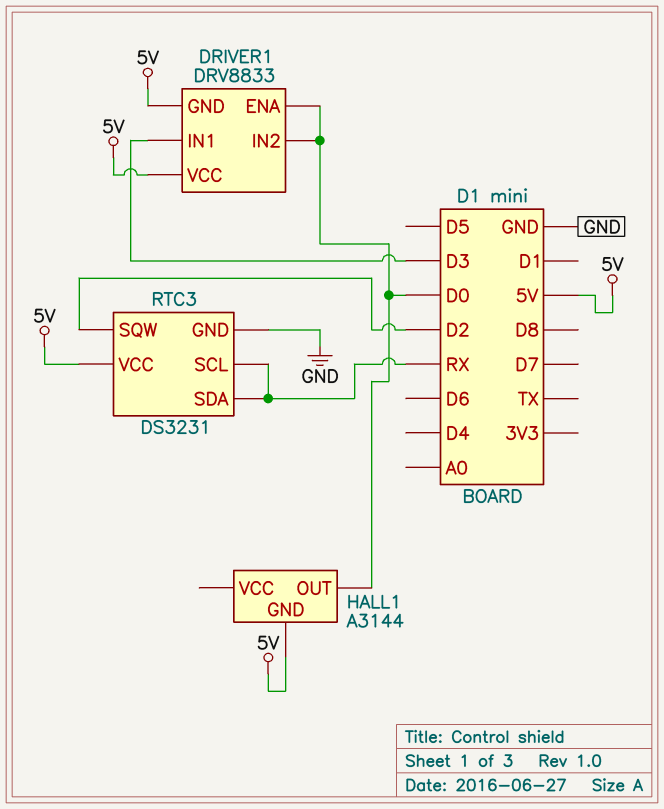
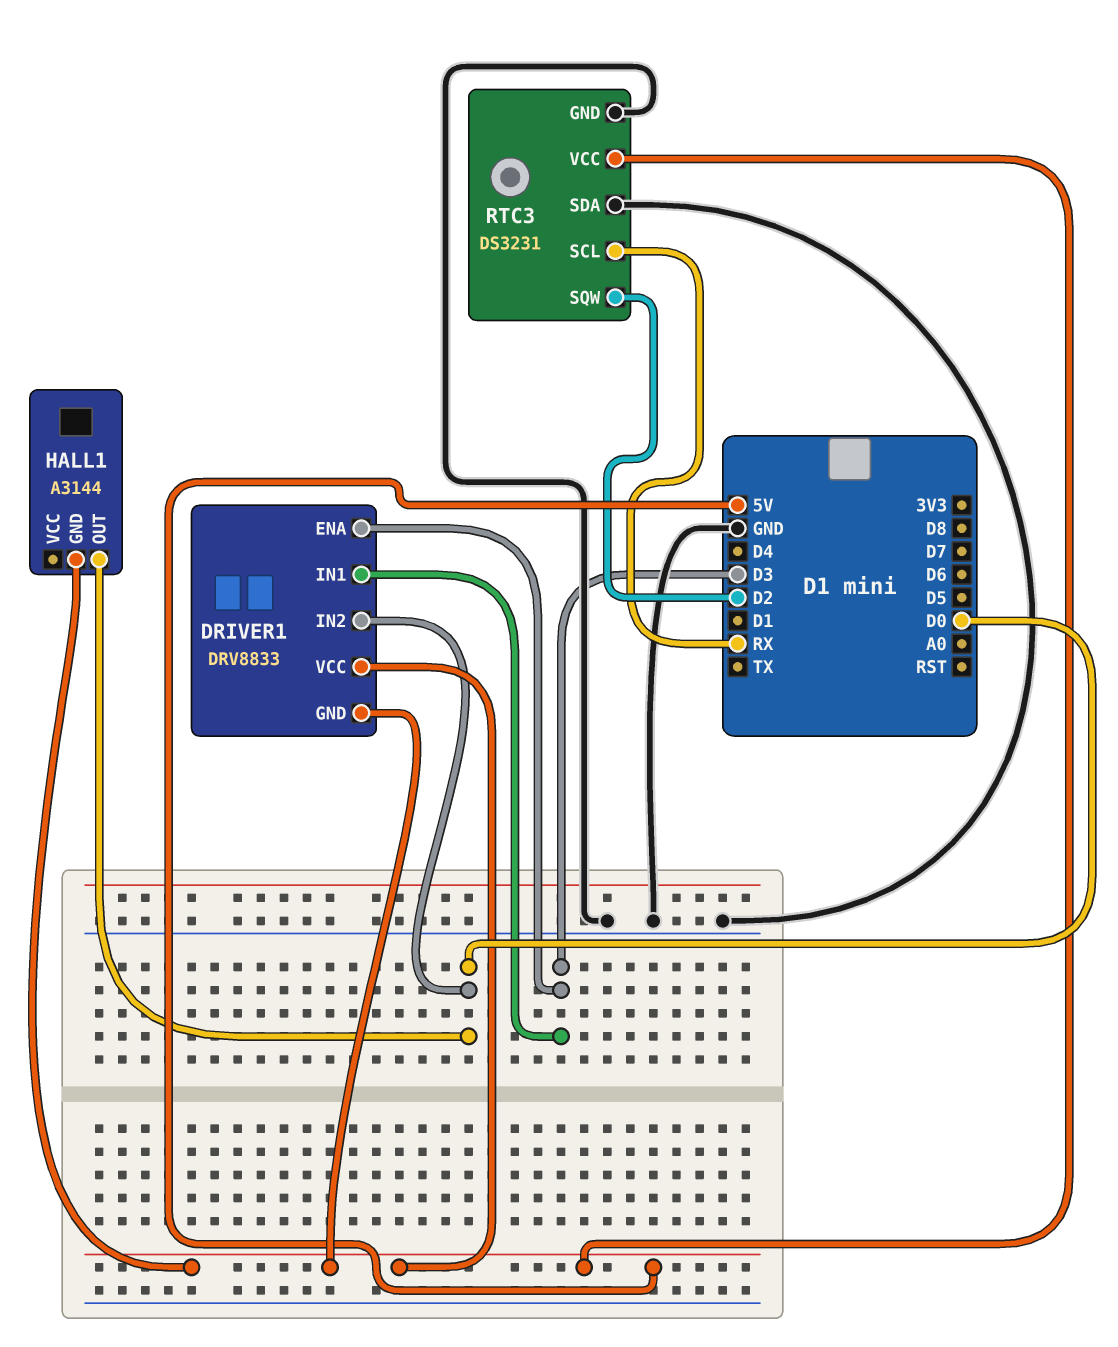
DRIVER1 pin ENA: D0 -> D3
RTC3 pin SDA: RX -> GND

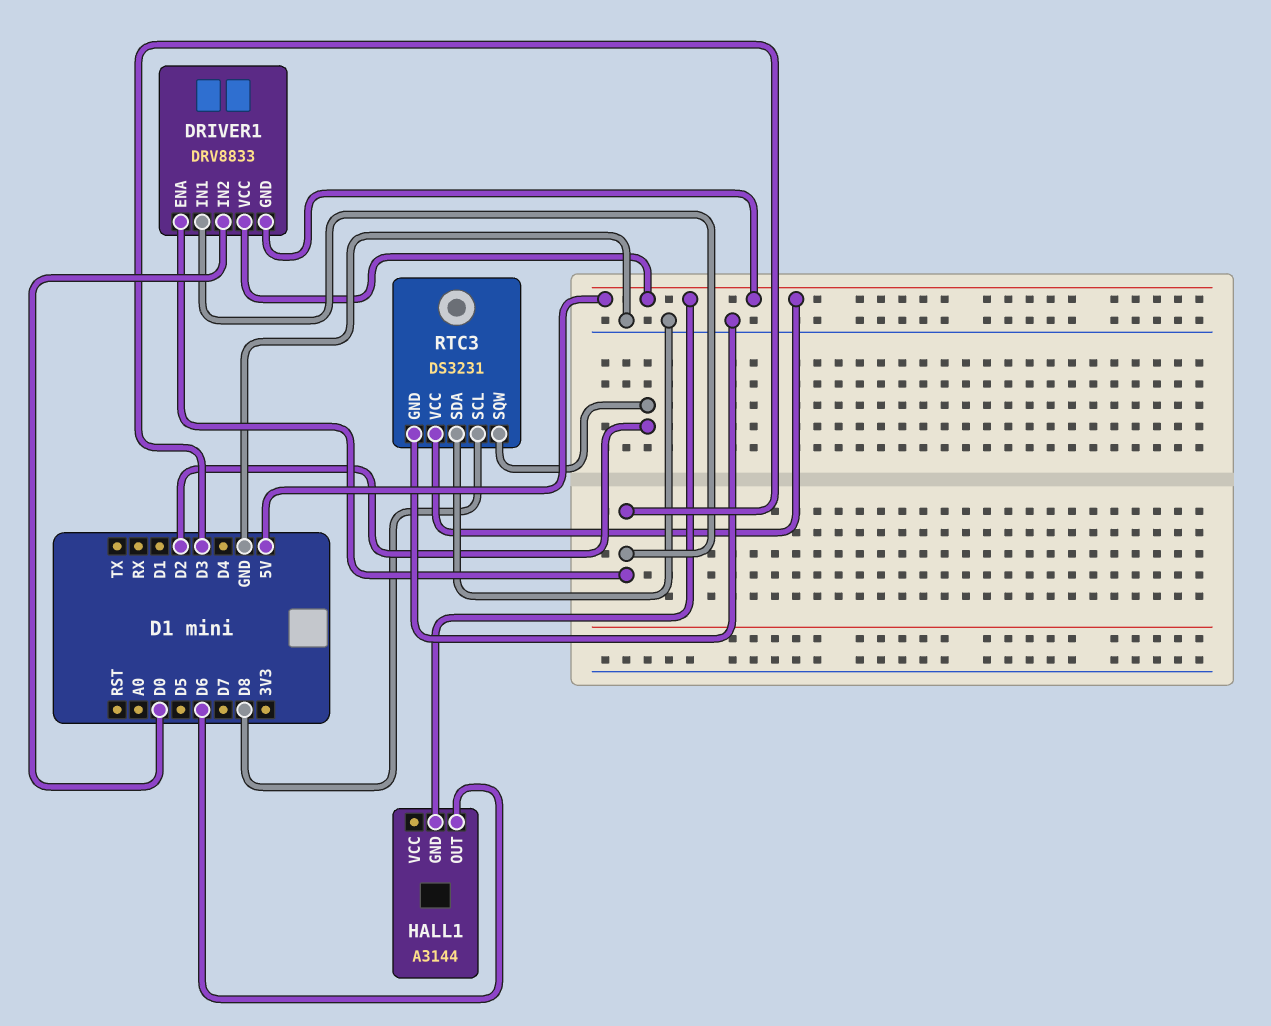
HALL1 pin OUT: D0 -> D6
RTC3 pin SCL: RX -> D8

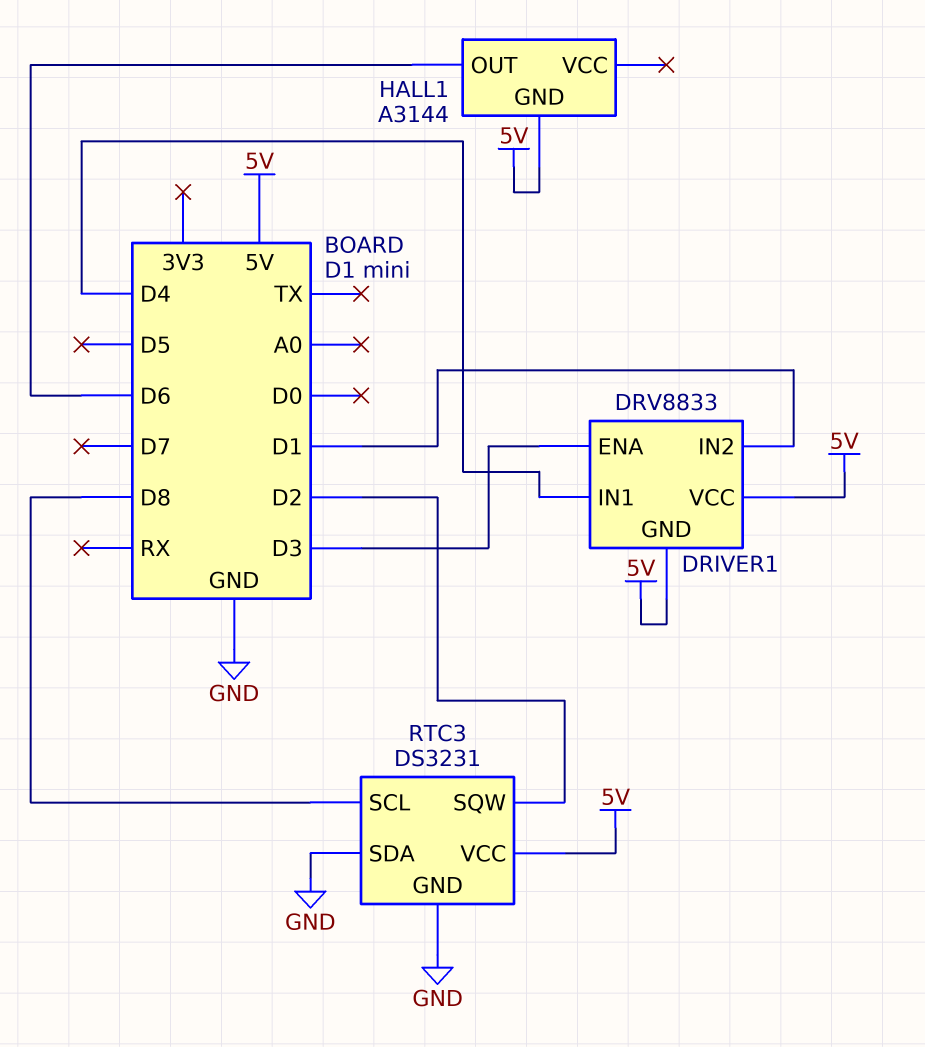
DRIVER1 pin IN1: D3 -> D4
DRIVER1 pin IN2: D0 -> D1

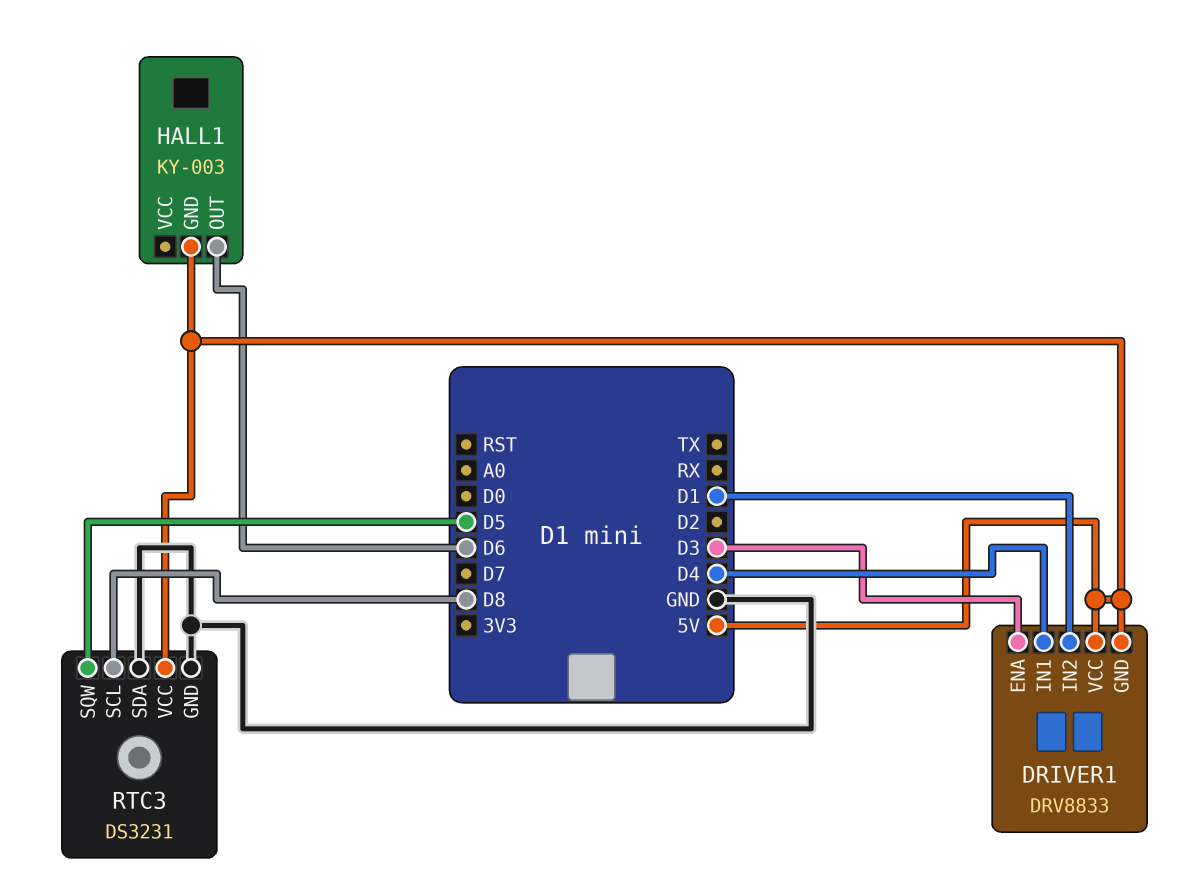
HALL1: A3144 -> KY-003
RTC3 pin SQW: D2 -> D5

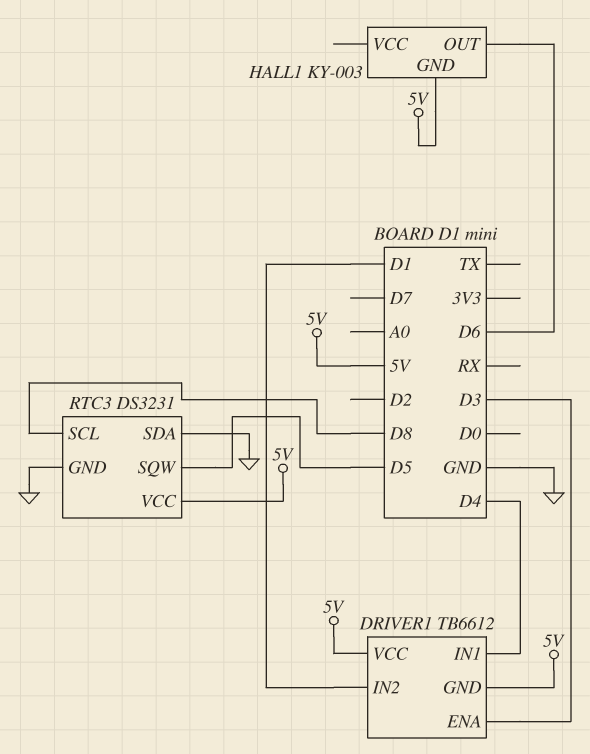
DRIVER1: DRV8833 -> TB6612

